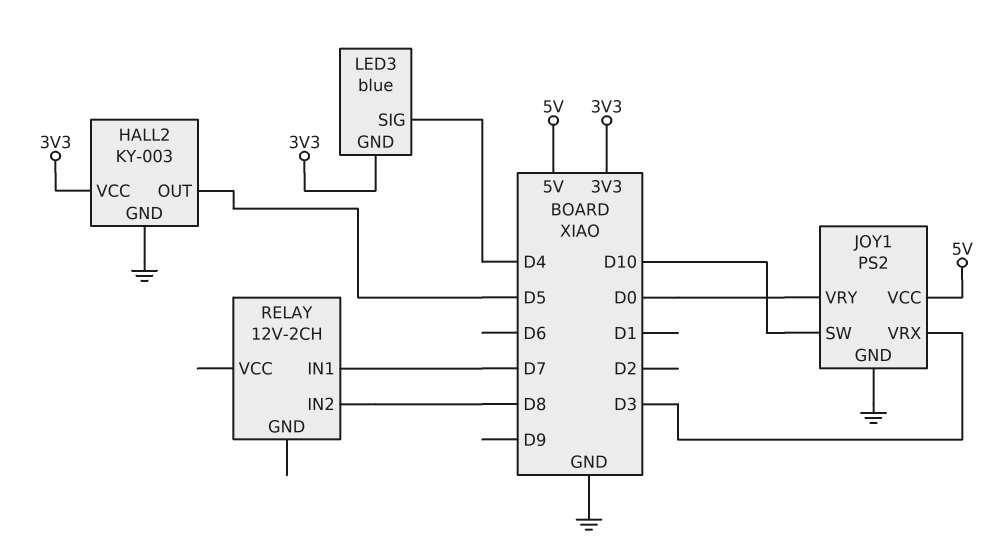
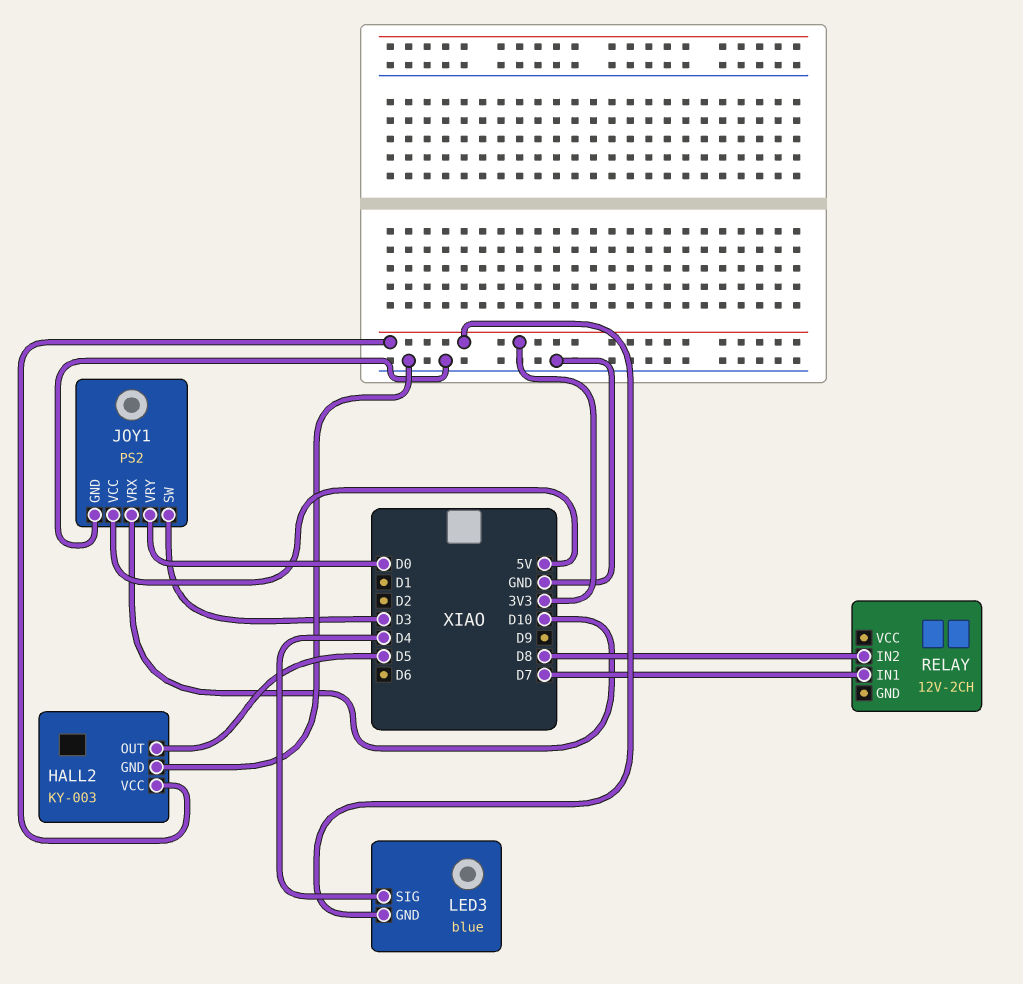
JOY1 pin SW: D10 -> D3
JOY1 pin VRX: D3 -> D10

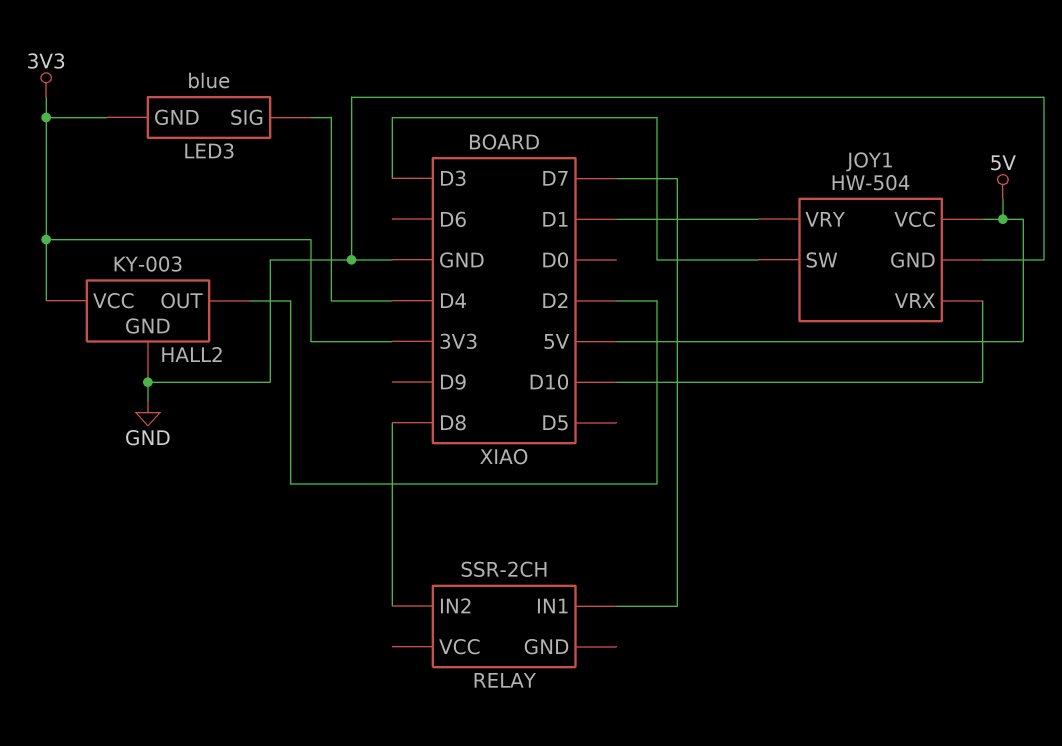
HALL2 pin OUT: D5 -> D2
JOY1: PS2 -> HW-504
JOY1 pin VRY: D0 -> D1
RELAY: 12V-2CH -> SSR-2CH

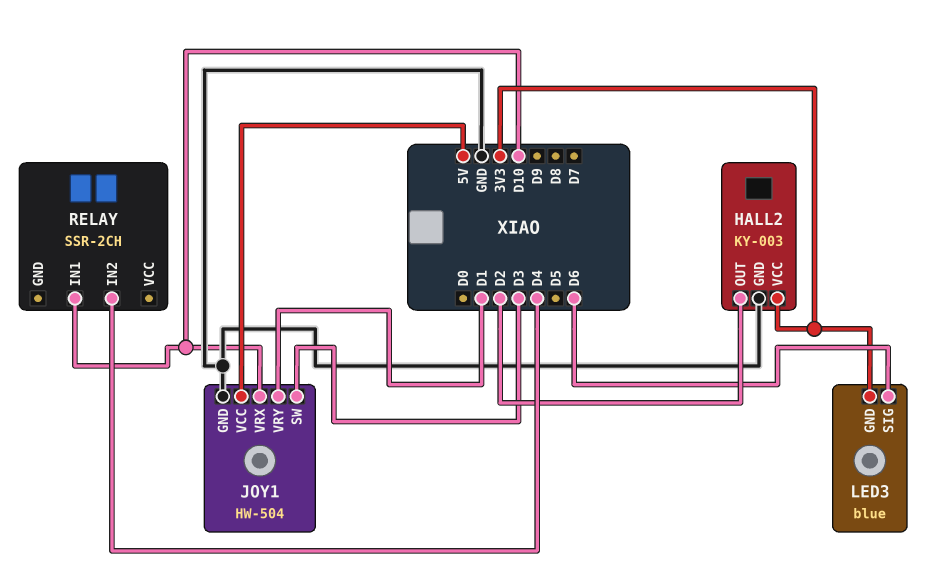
LED3 pin SIG: D4 -> D6
RELAY pin IN1: D7 -> D10
RELAY pin IN2: D8 -> D4

